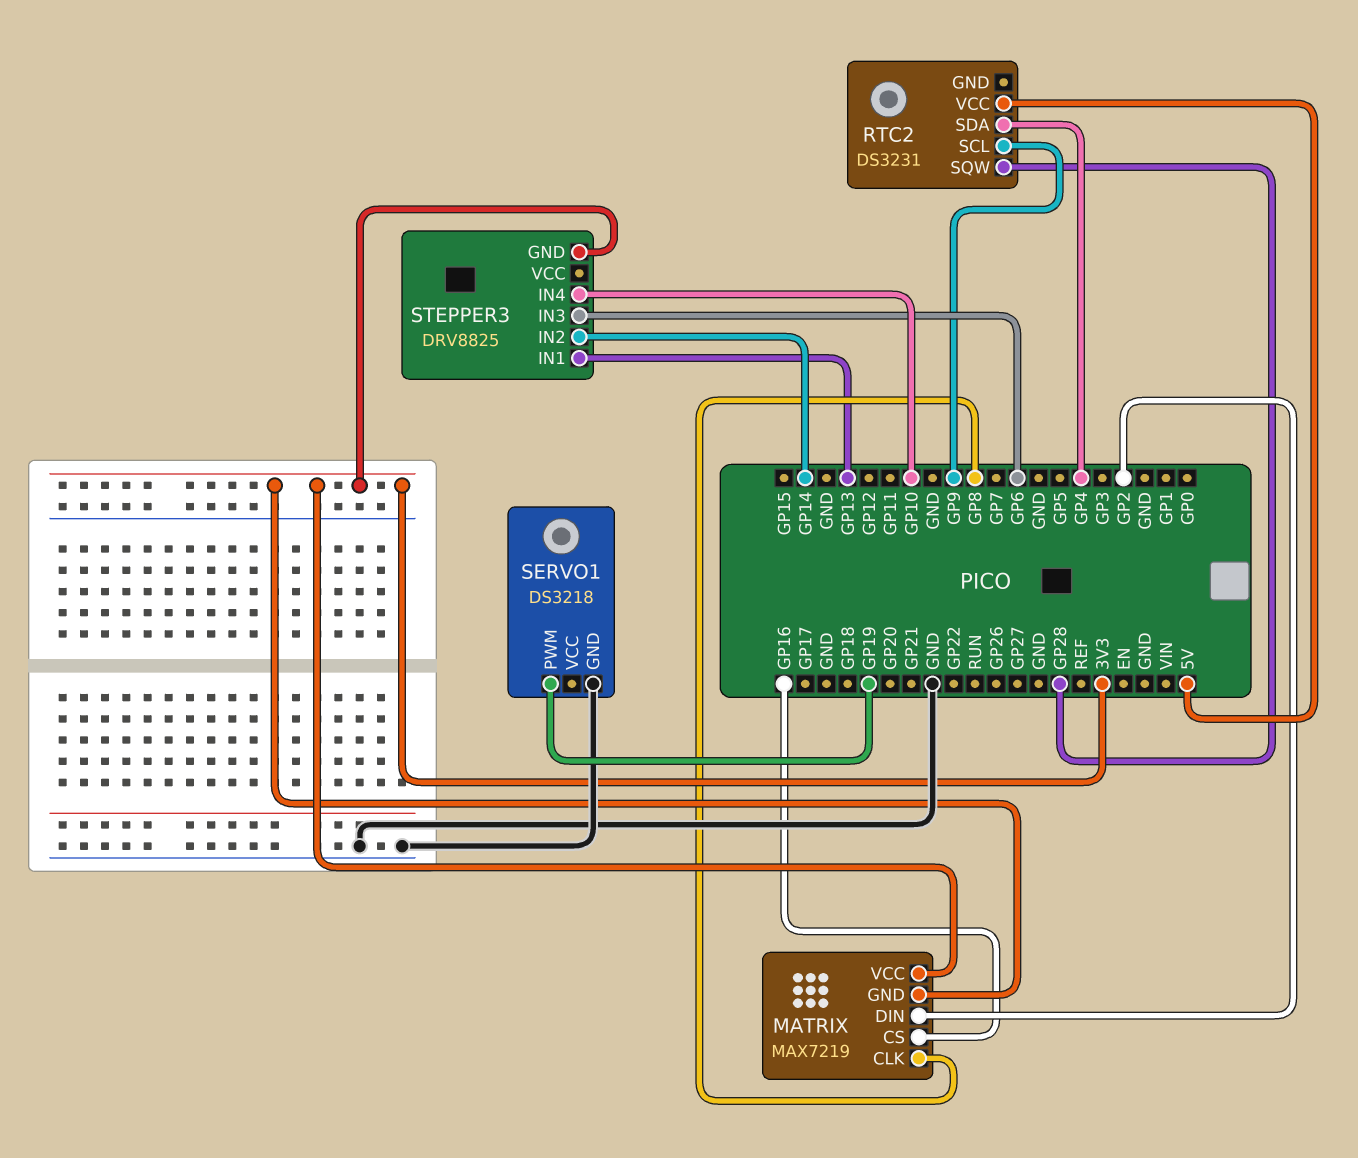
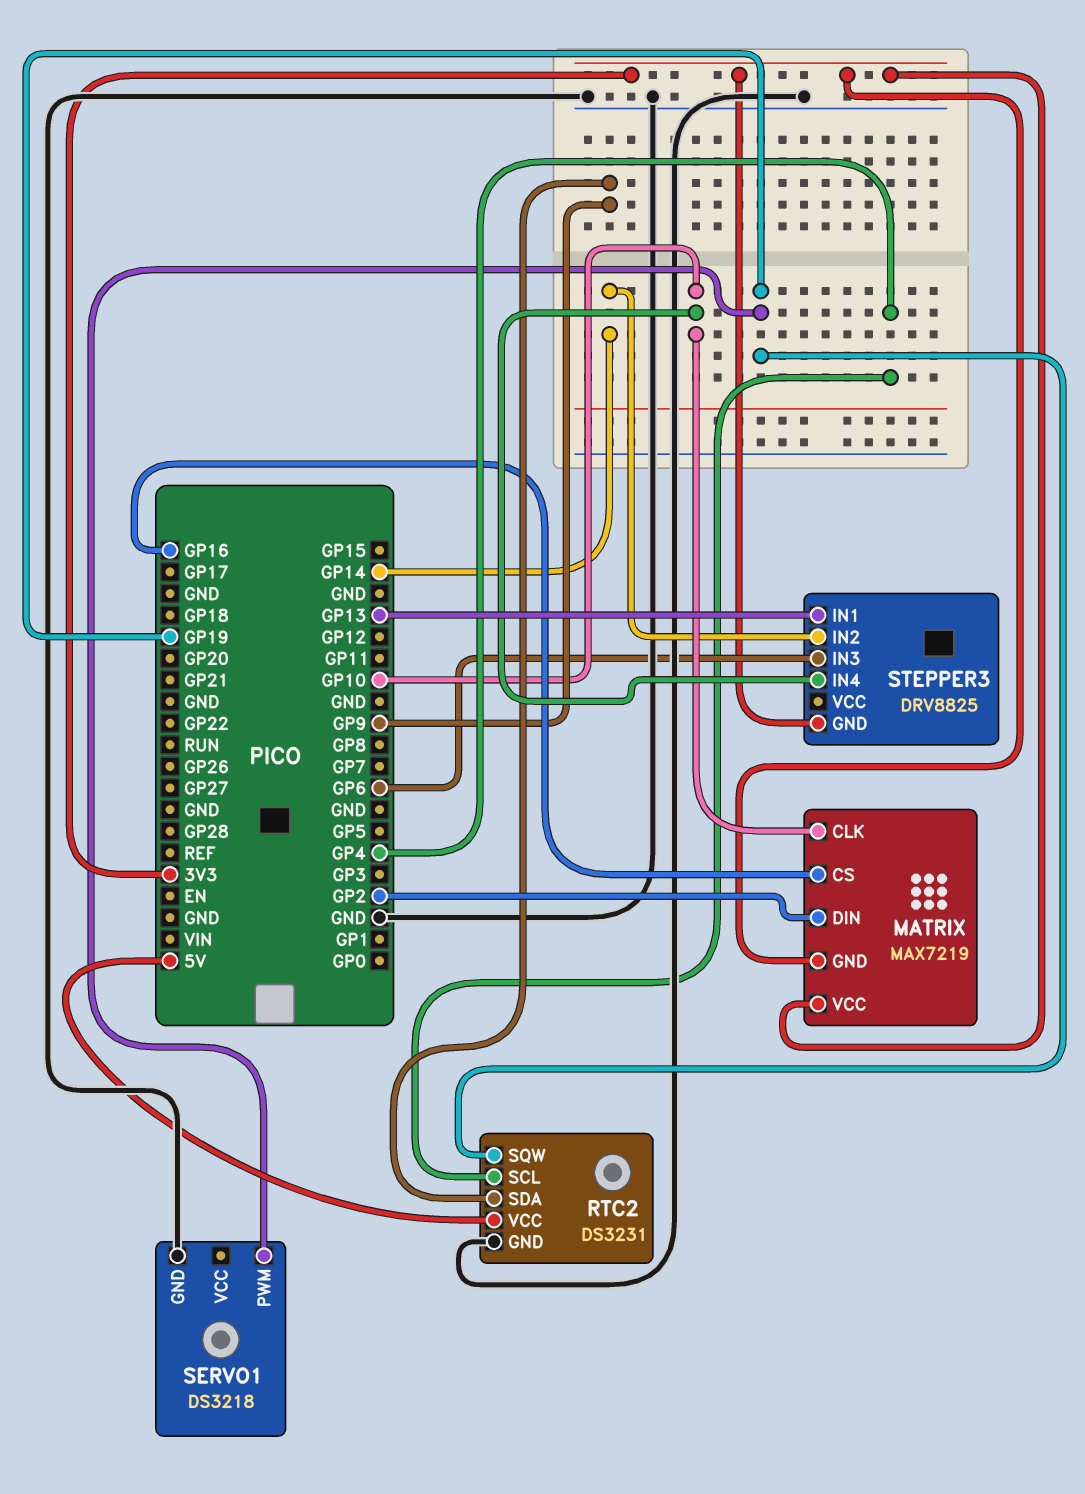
MATRIX pin CLK: GP8 -> GP10
RTC2 pin GND: none -> GND
RTC2 pin SCL: GP9 -> GP4
RTC2 pin SDA: GP4 -> GP9
RTC2 pin SQW: GP28 -> GP19

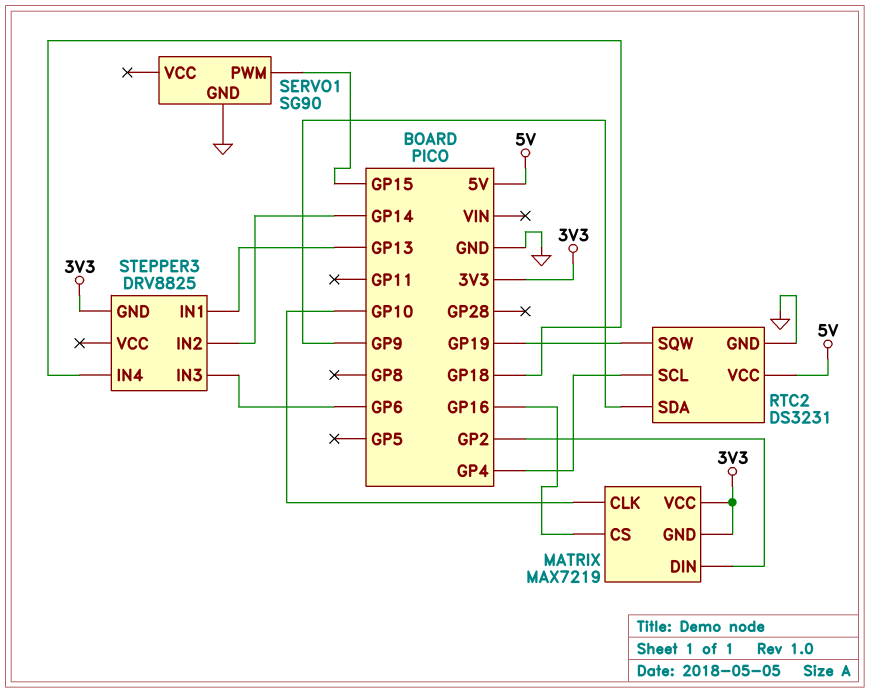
SERVO1: DS3218 -> SG90
SERVO1 pin PWM: GP19 -> GP15
STEPPER3 pin IN4: GP10 -> GP18

